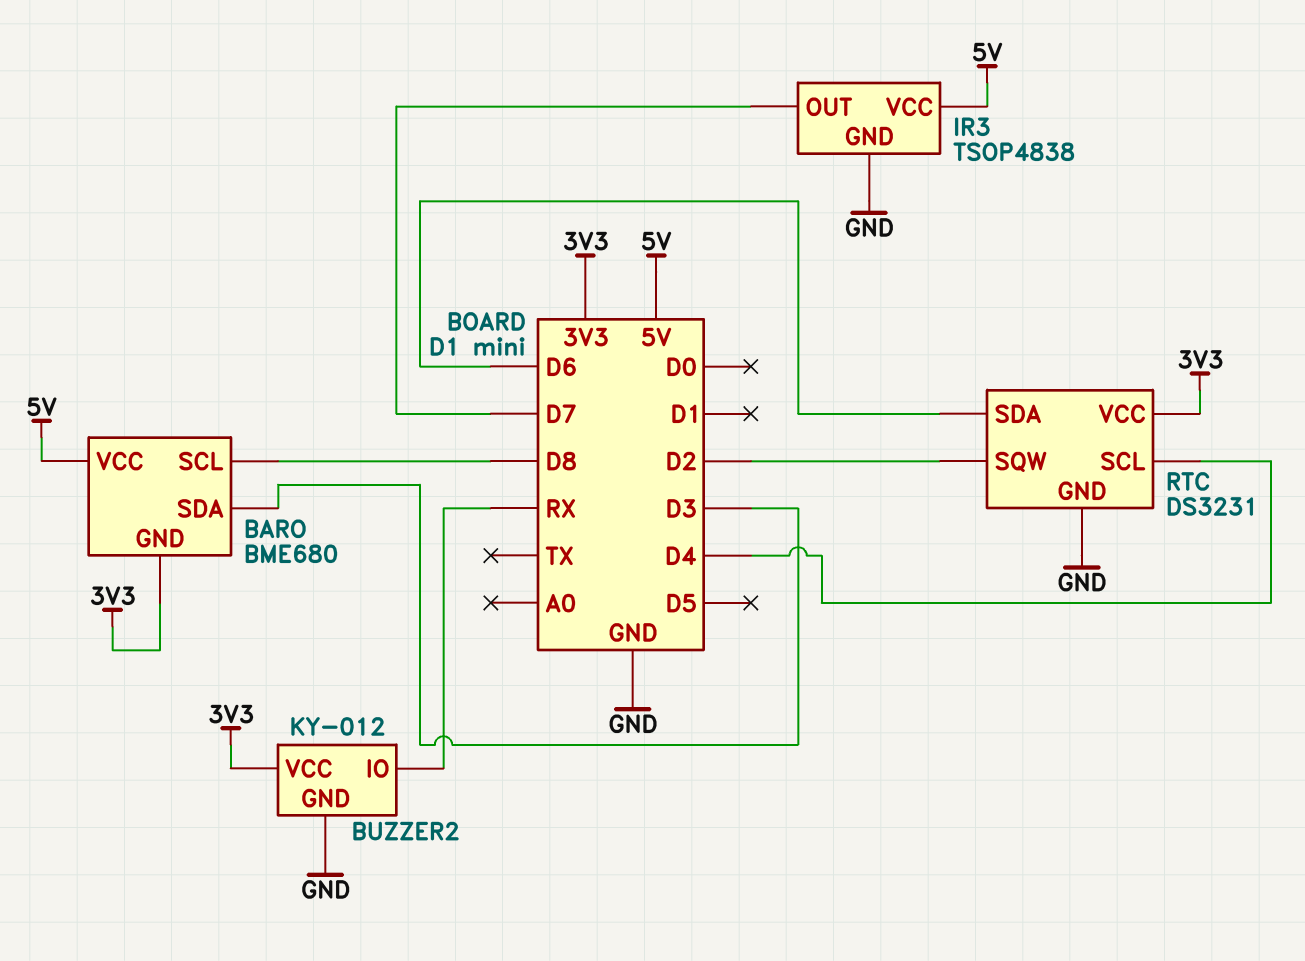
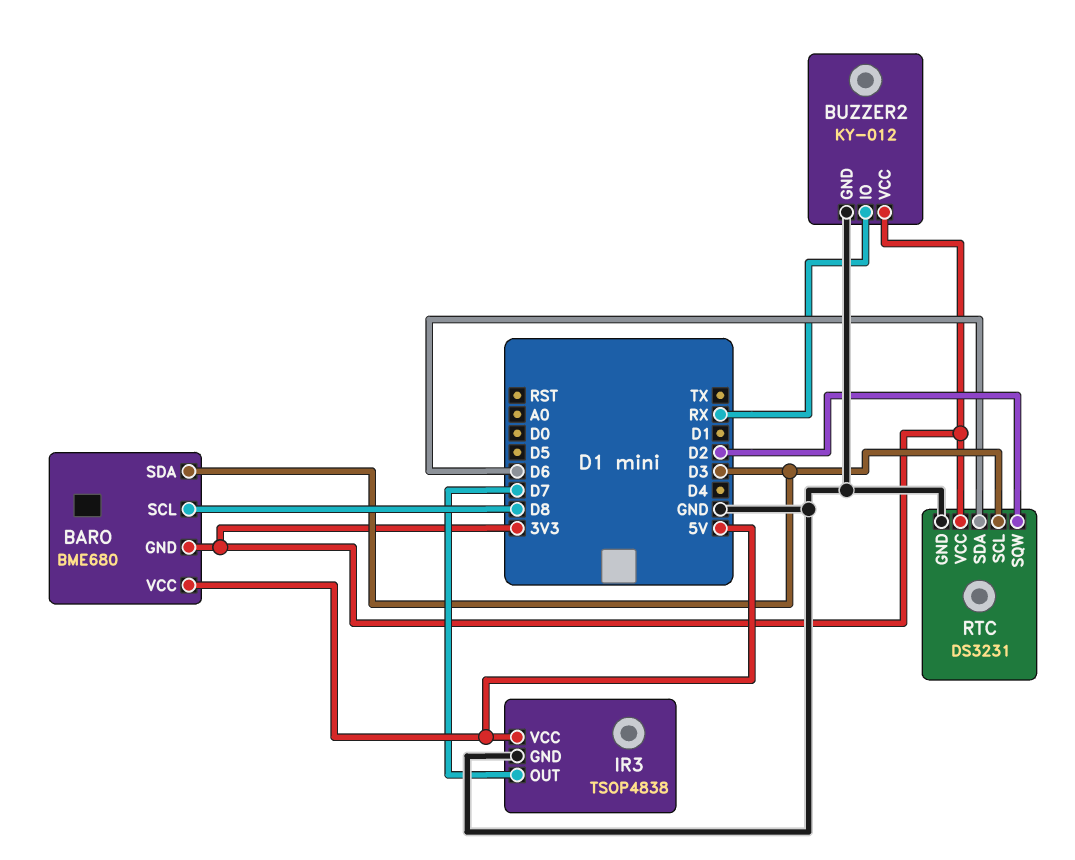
RTC pin SCL: D4 -> D3

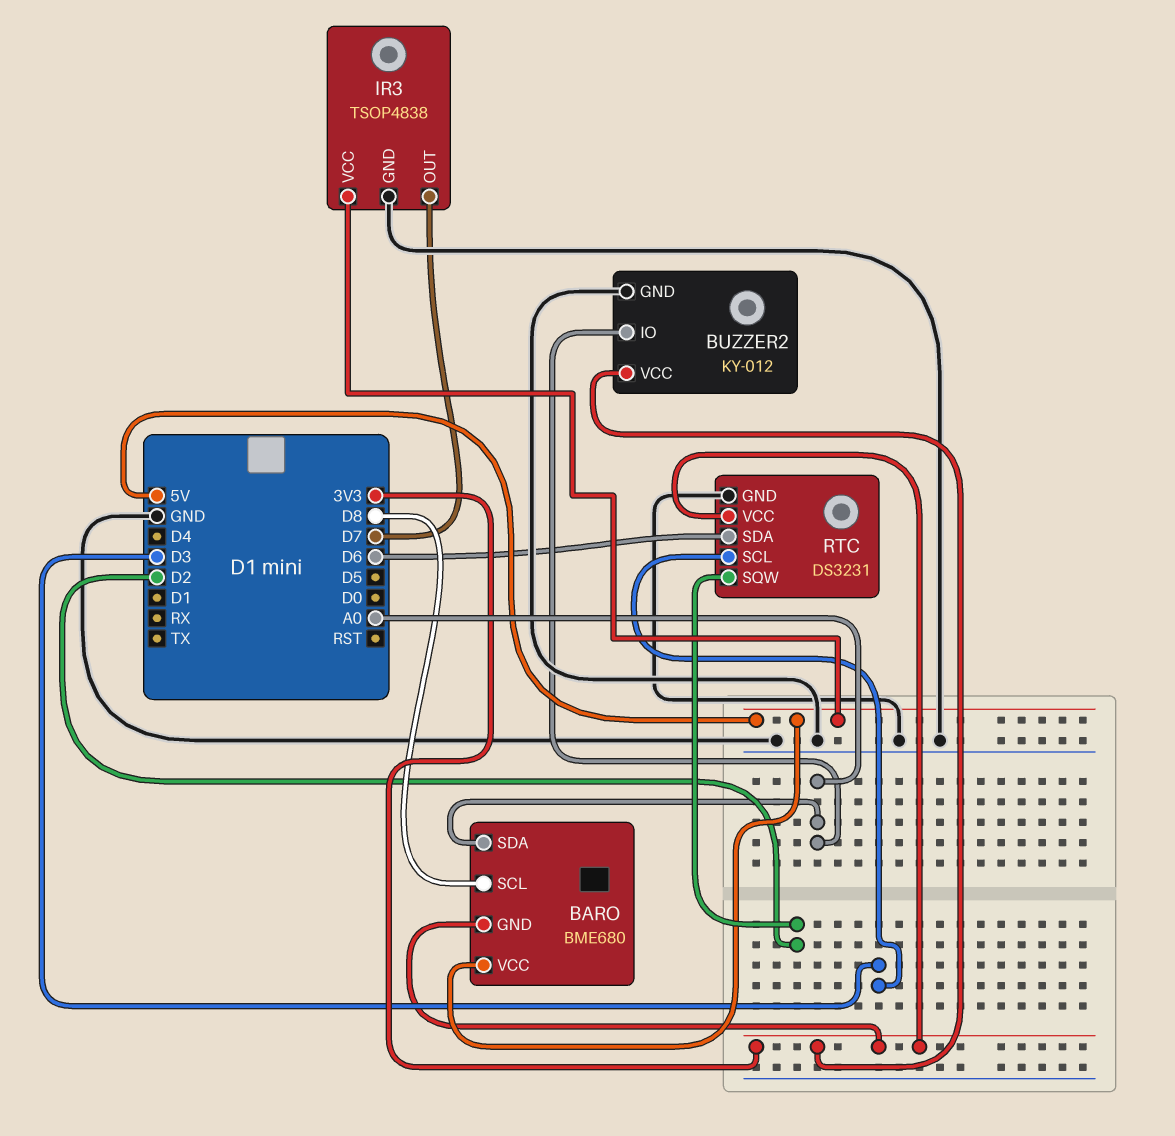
BARO pin SDA: D3 -> A0
BUZZER2 pin IO: RX -> A0

